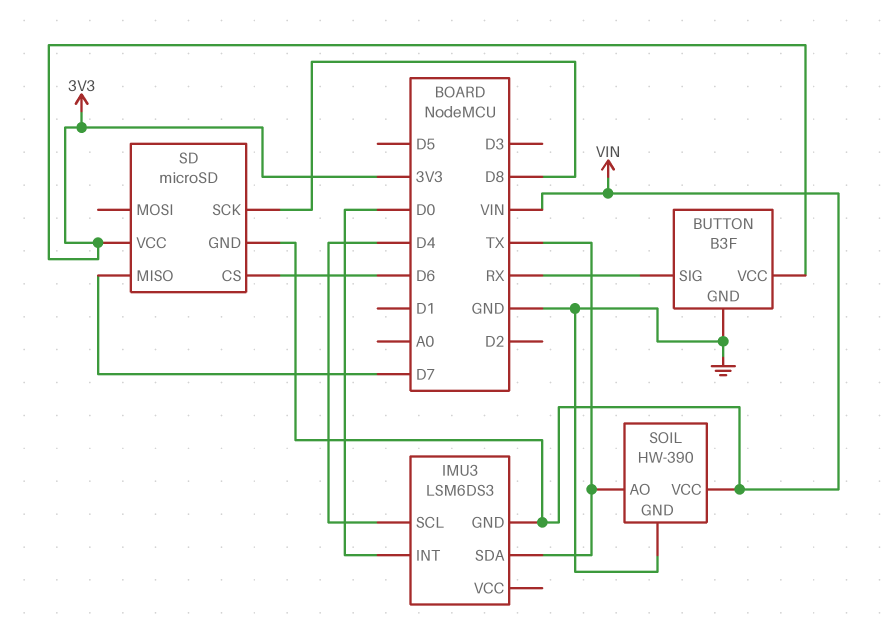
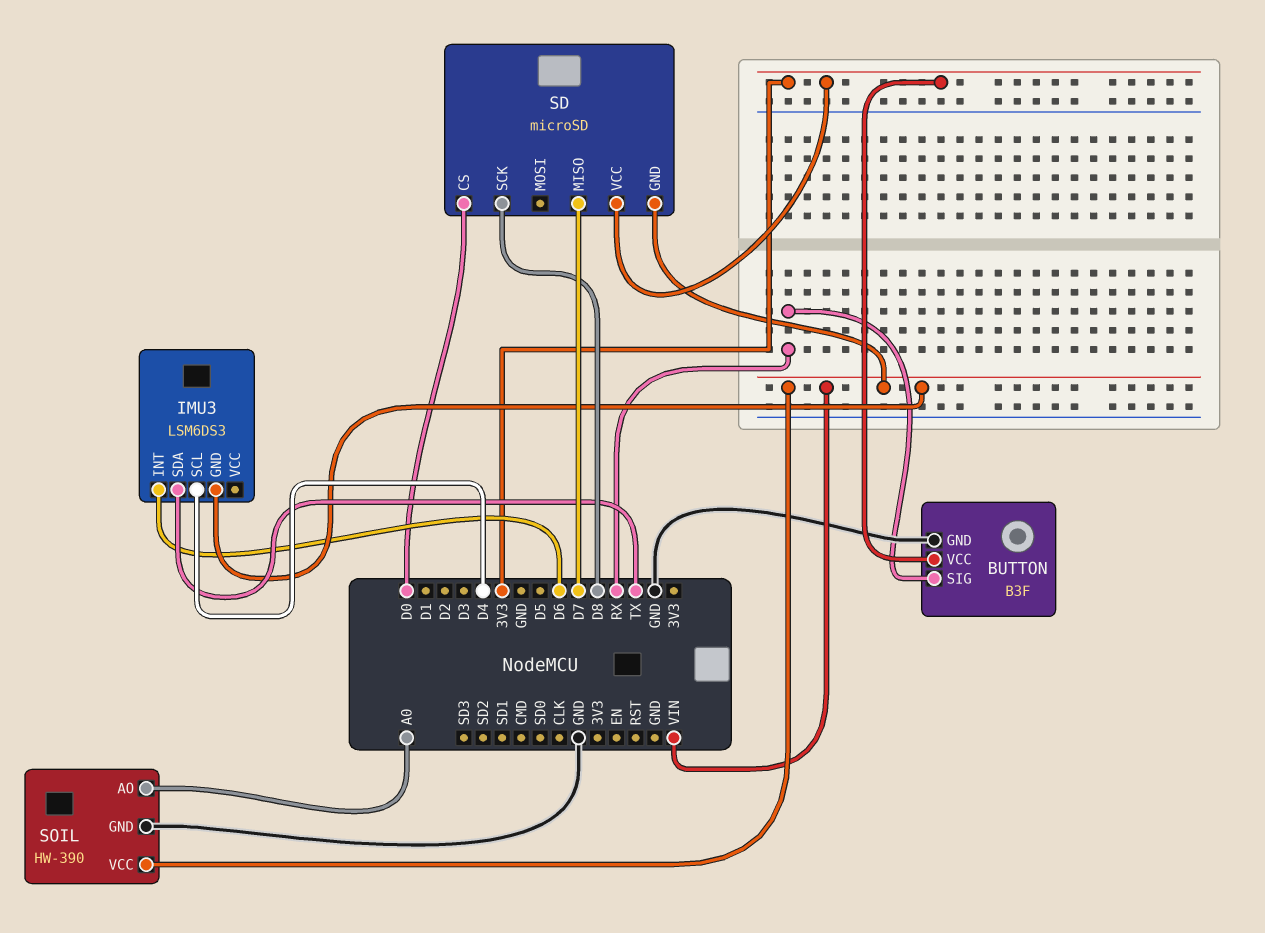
IMU3 pin INT: D0 -> D6
SD pin CS: D6 -> D0
SOIL pin AO: TX -> A0

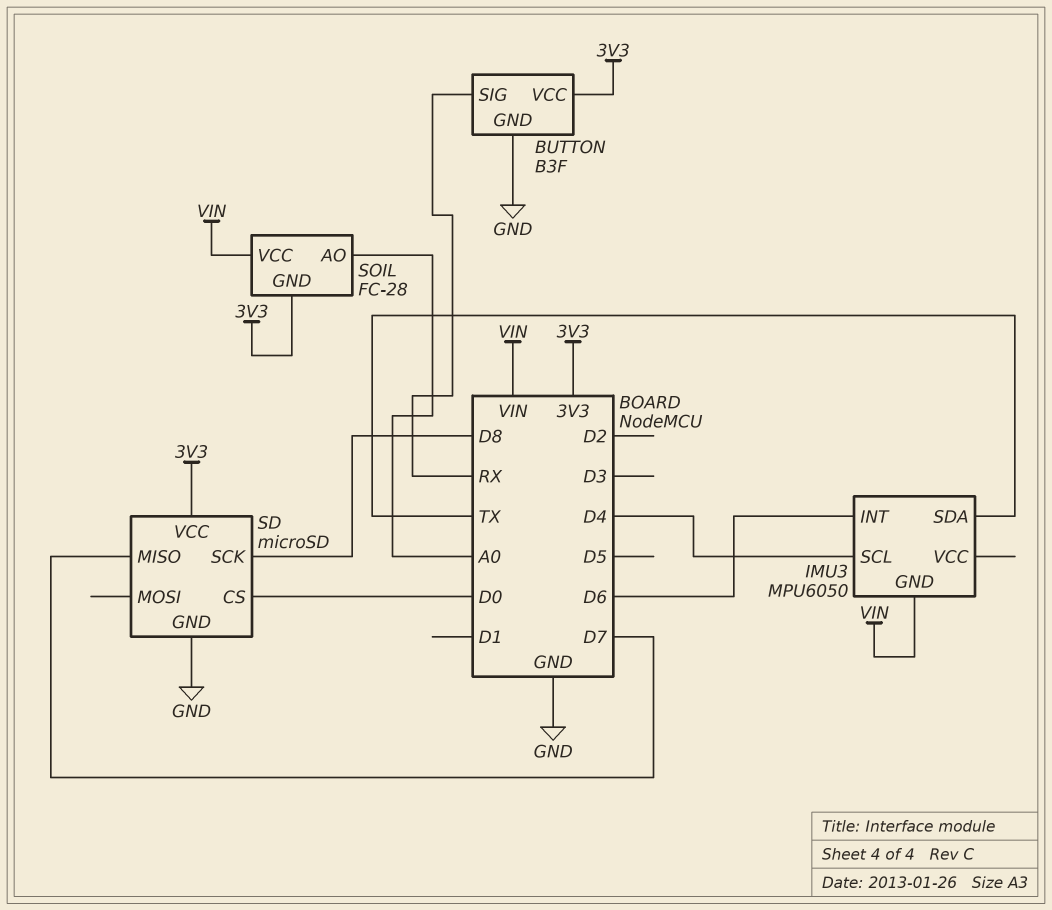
IMU3: LSM6DS3 -> MPU6050
SD pin GND: VIN -> GND
SOIL: HW-390 -> FC-28
SOIL pin GND: GND -> 3V3

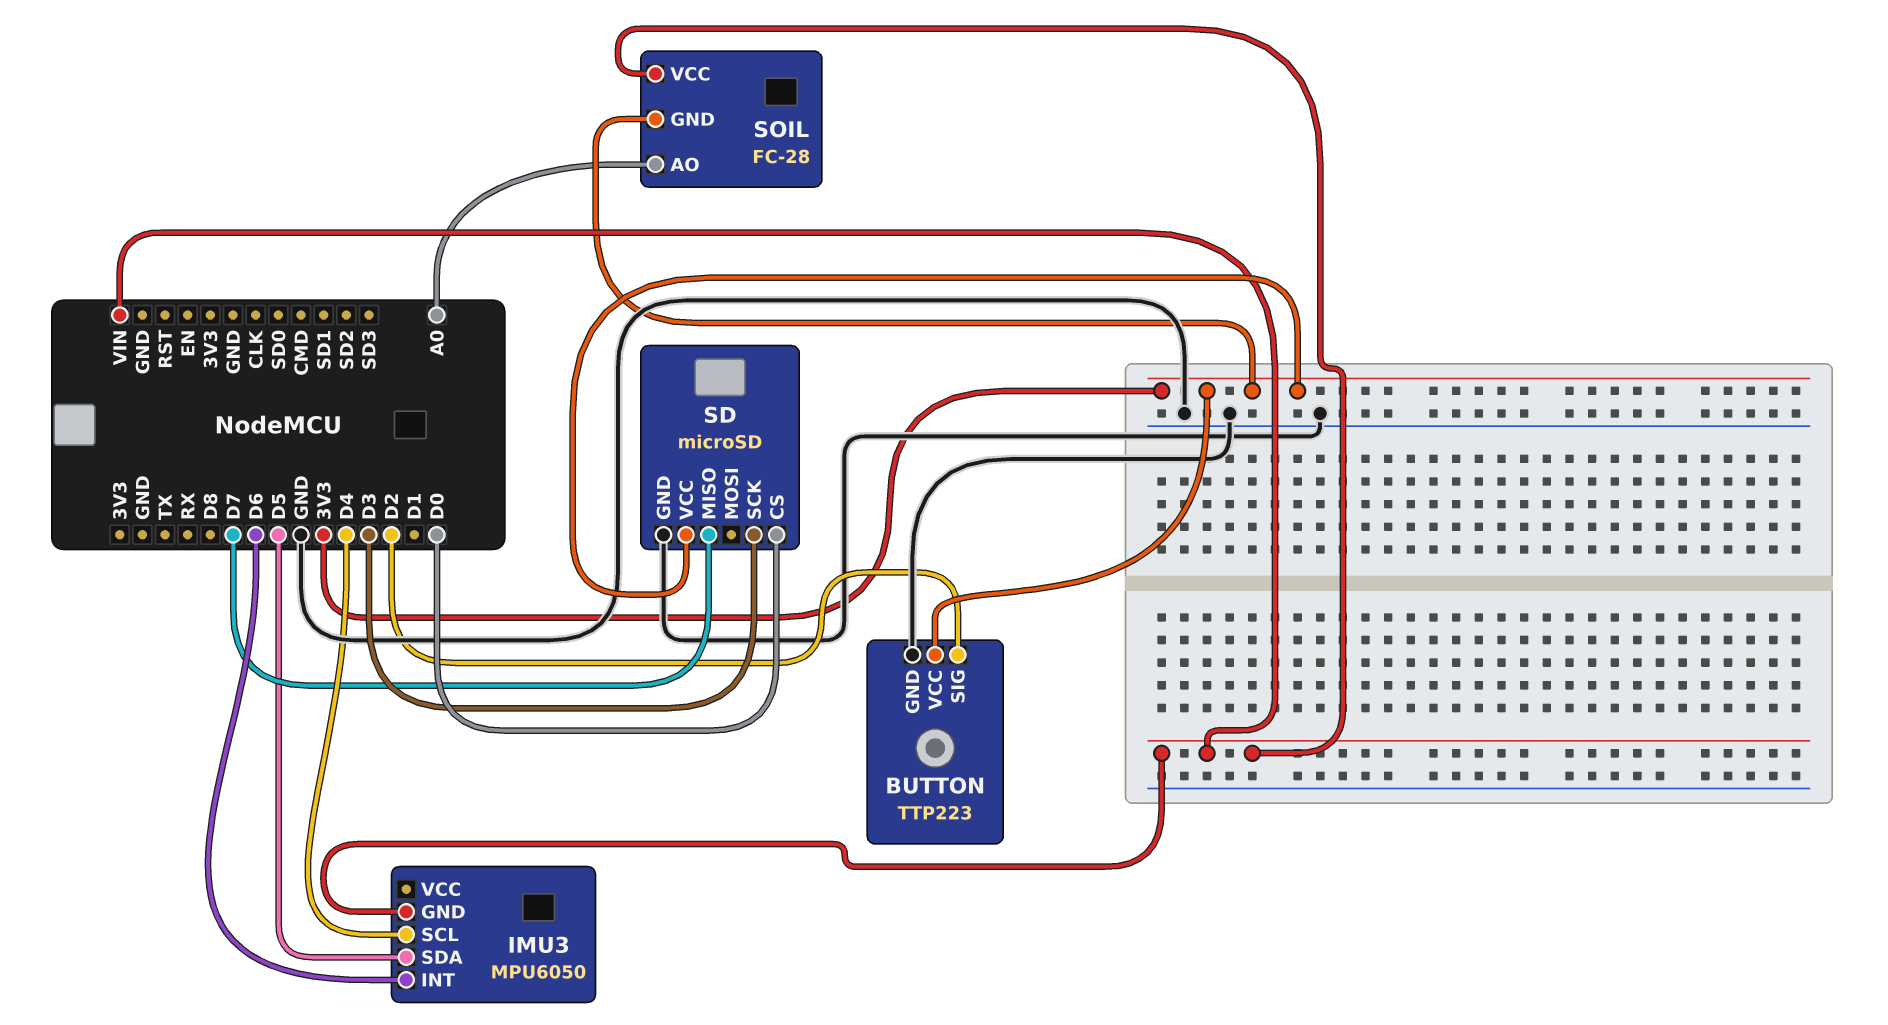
BUTTON: B3F -> TTP223
BUTTON pin SIG: RX -> D2
IMU3 pin SDA: TX -> D5
SD pin SCK: D8 -> D3

